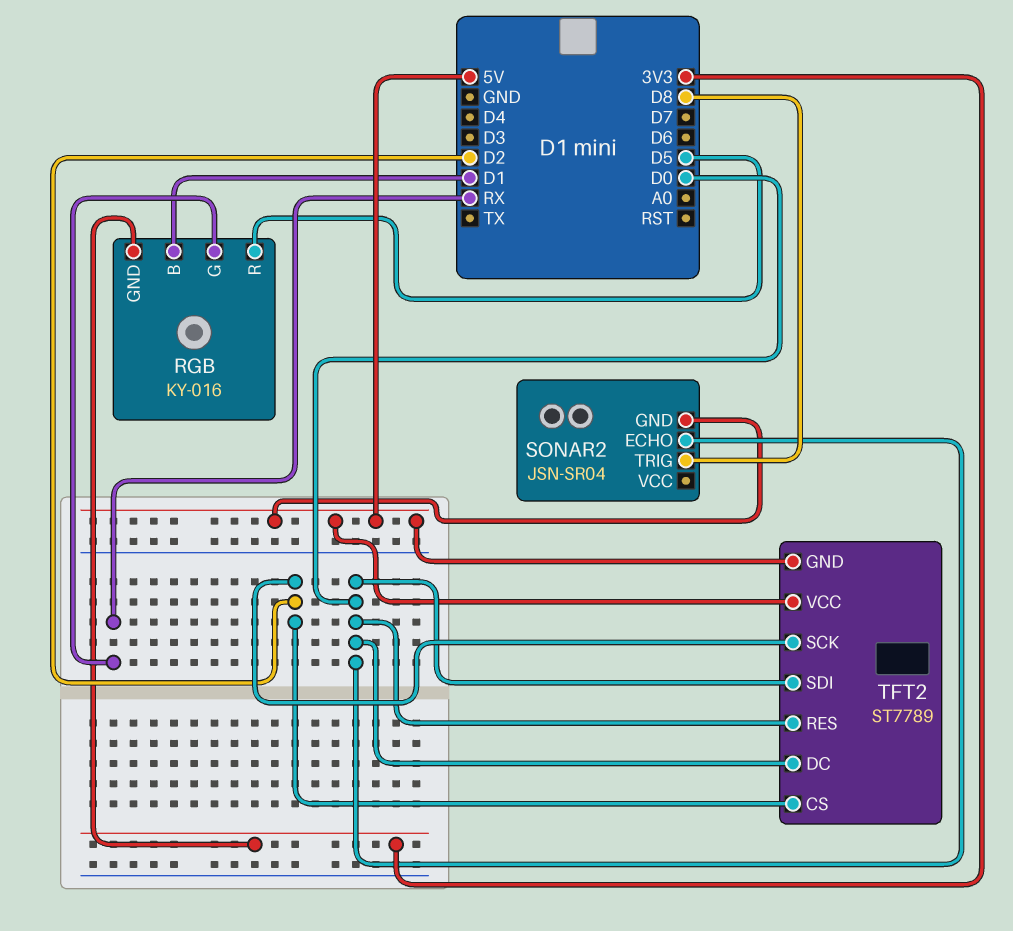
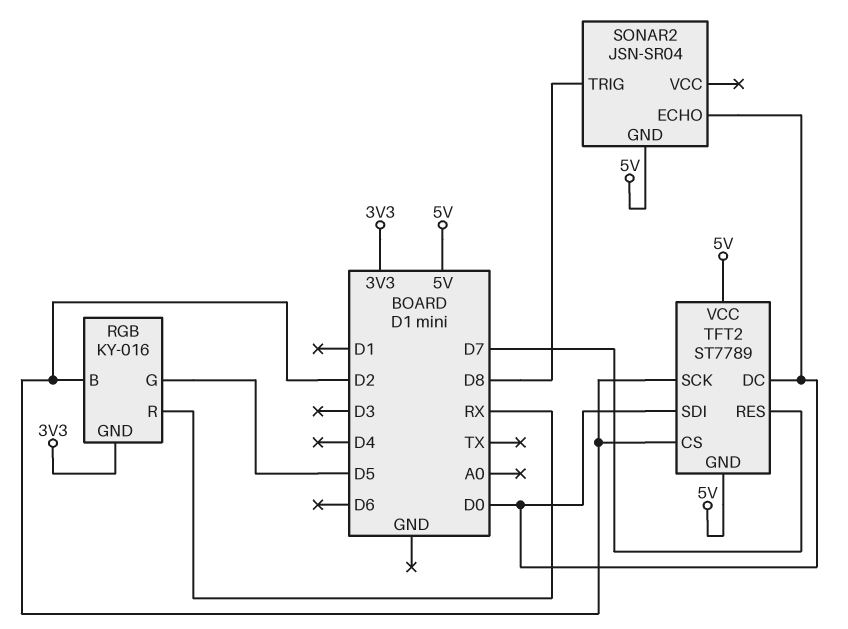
RGB pin B: D1 -> D2
RGB pin G: RX -> D5
RGB pin R: D5 -> RX
TFT2 pin RES: D0 -> D7

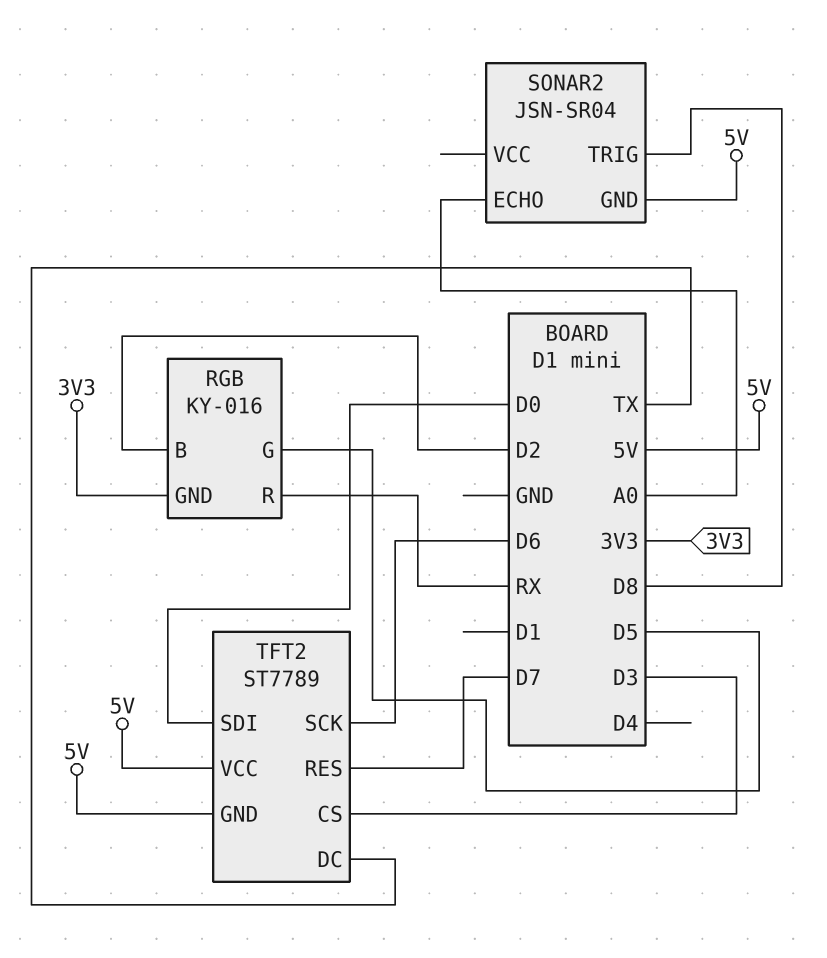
SONAR2 pin ECHO: D0 -> A0
TFT2 pin CS: D2 -> D3
TFT2 pin DC: D0 -> TX
TFT2 pin SCK: D2 -> D6

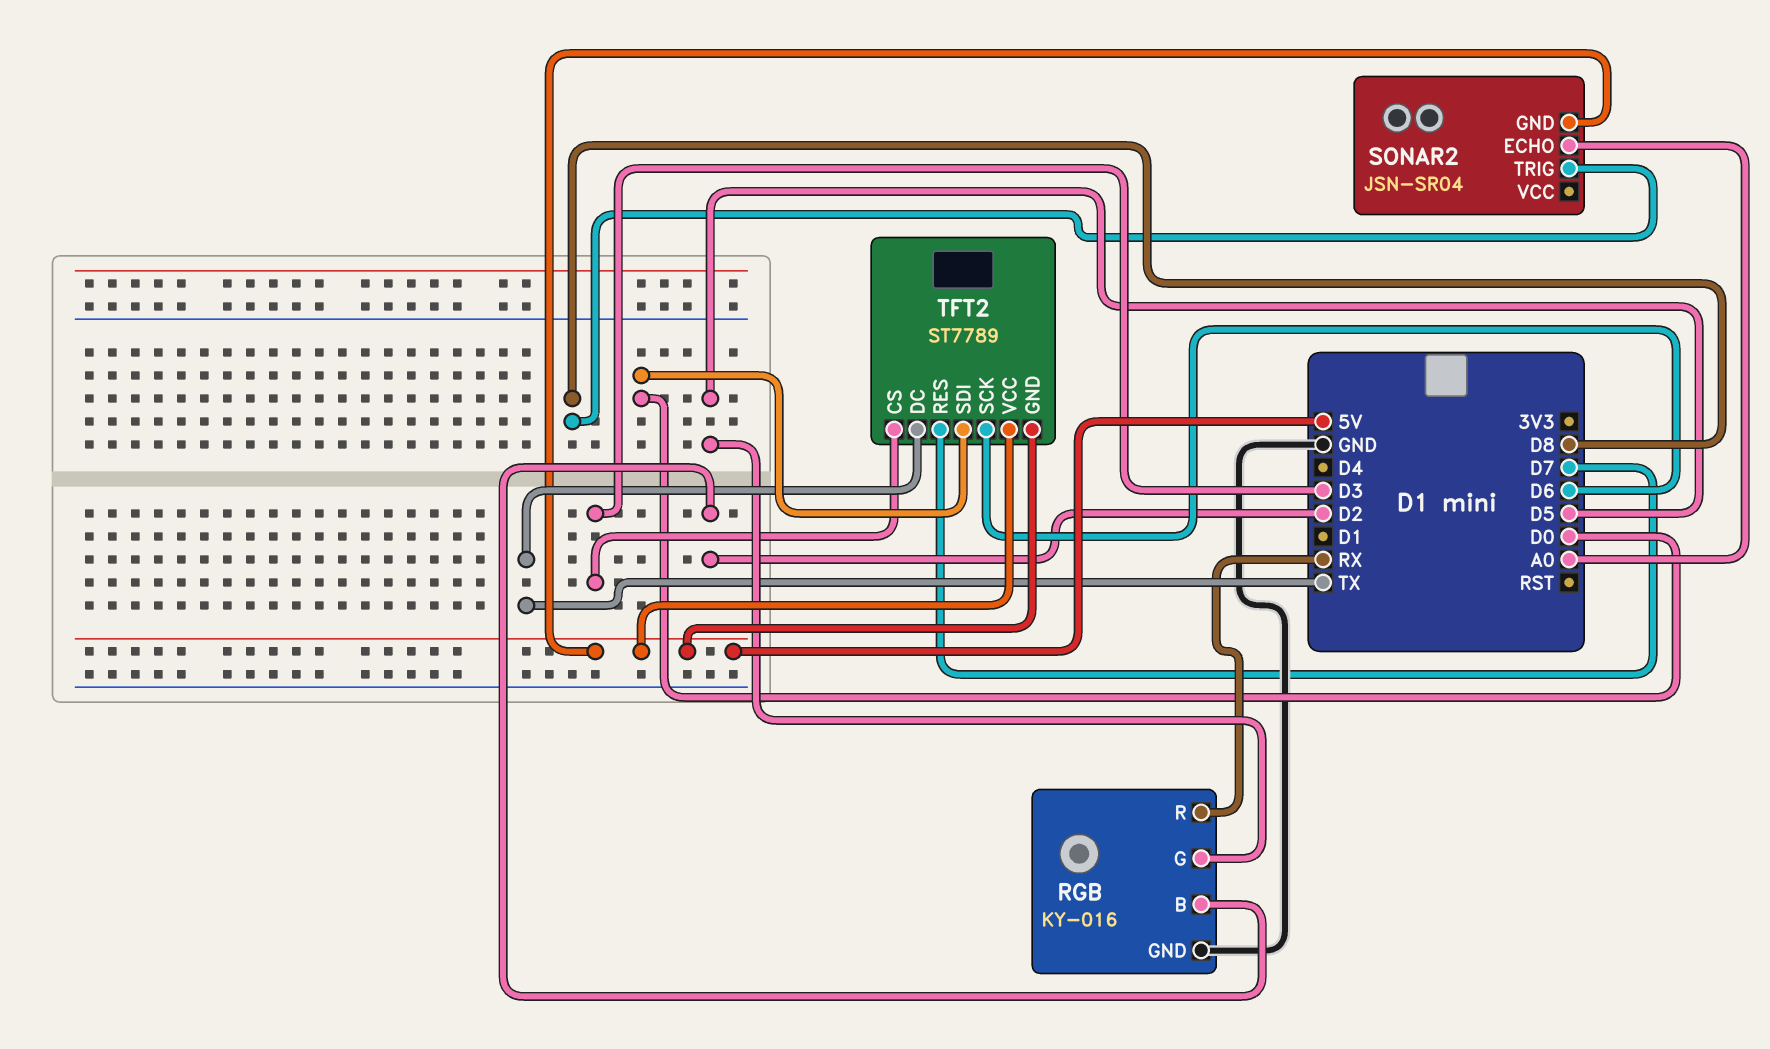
RGB pin GND: 3V3 -> GND

